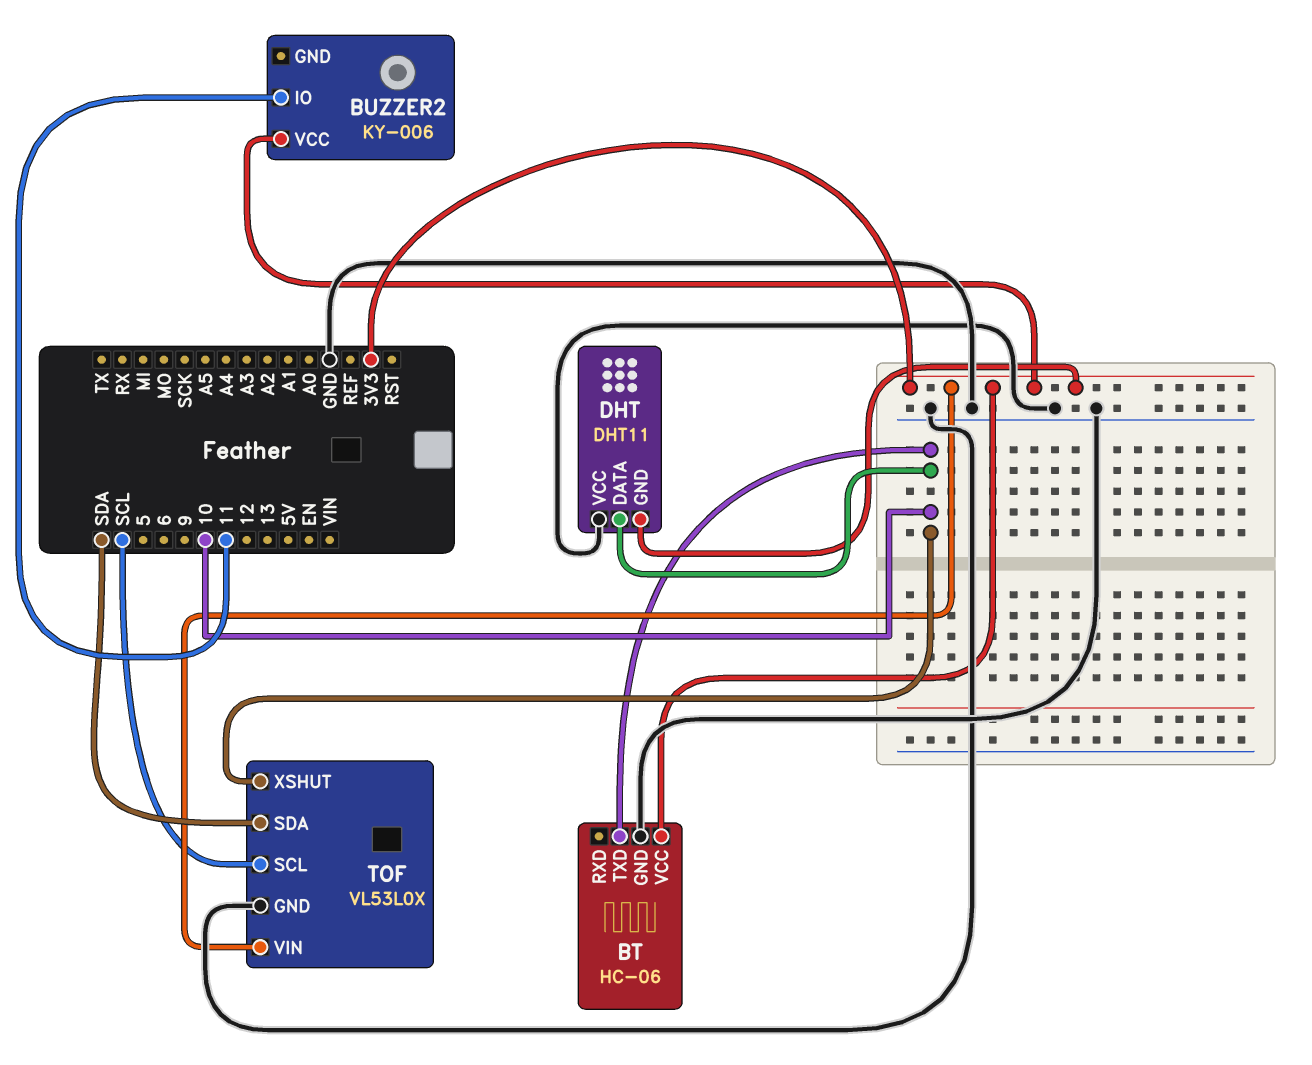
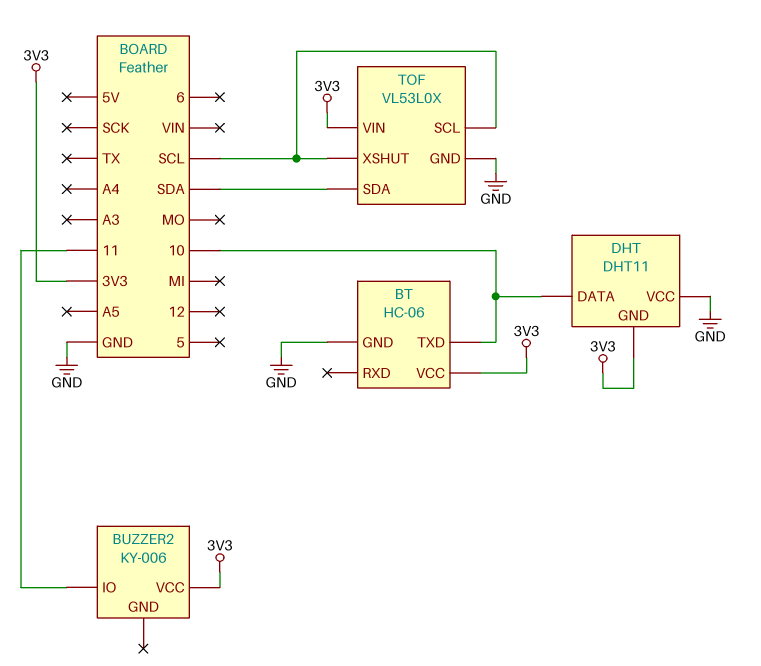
TOF pin XSHUT: 10 -> SCL

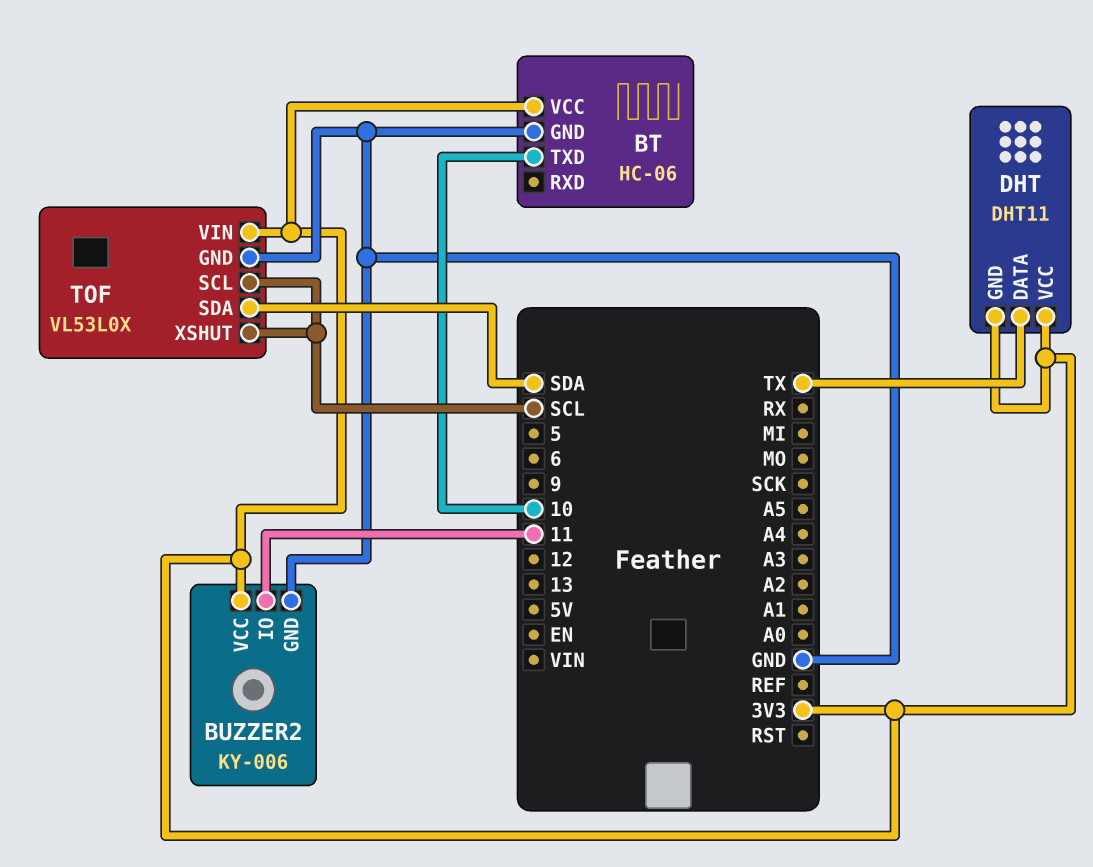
BUZZER2 pin GND: none -> GND
DHT pin DATA: 10 -> TX
DHT pin VCC: GND -> 3V3

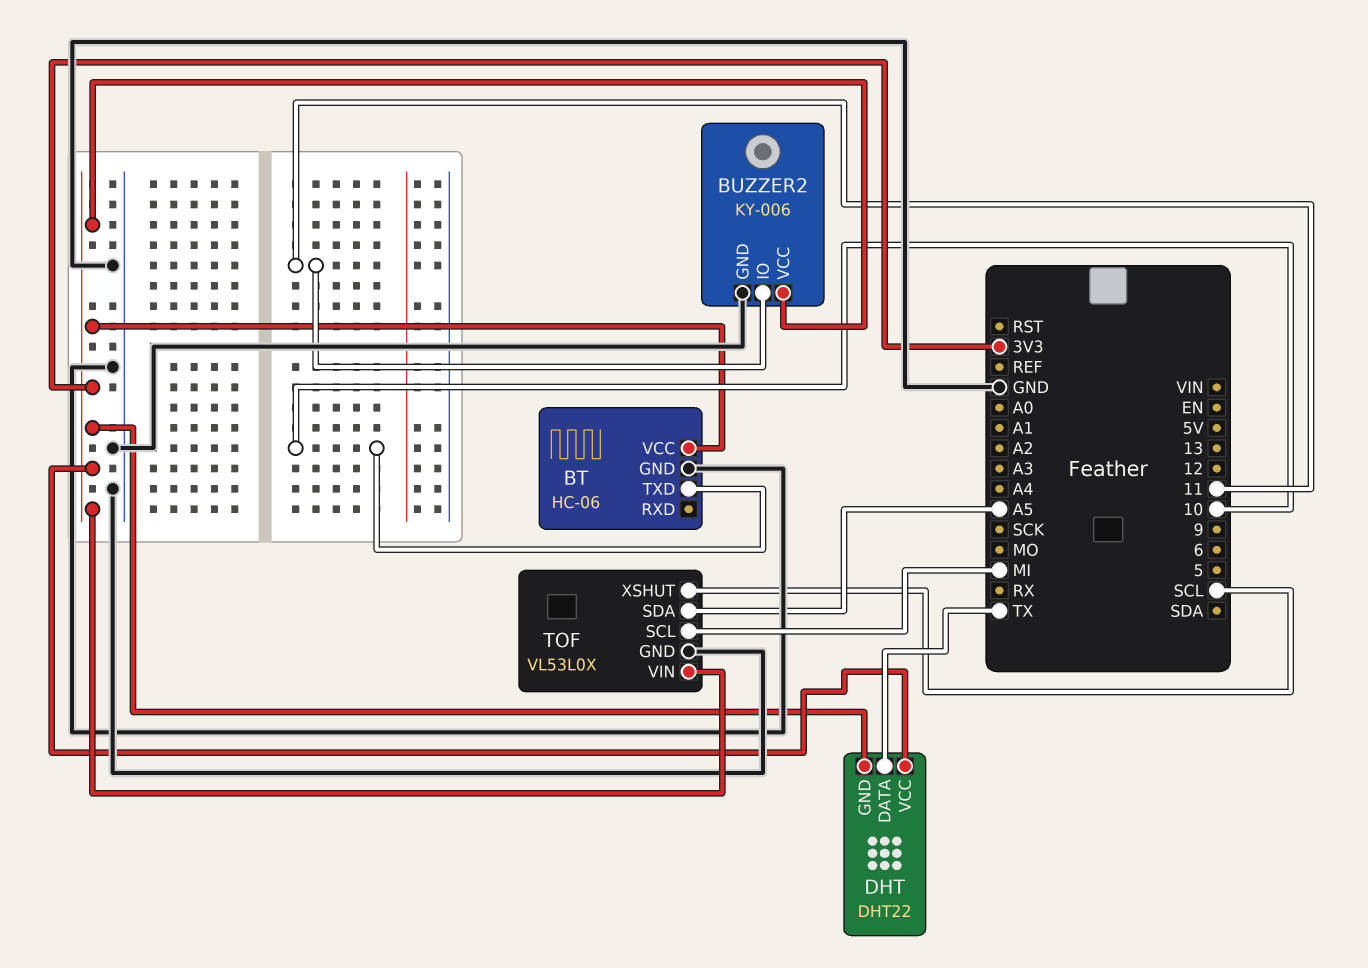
DHT: DHT11 -> DHT22
TOF pin SCL: SCL -> MI
TOF pin SDA: SDA -> A5

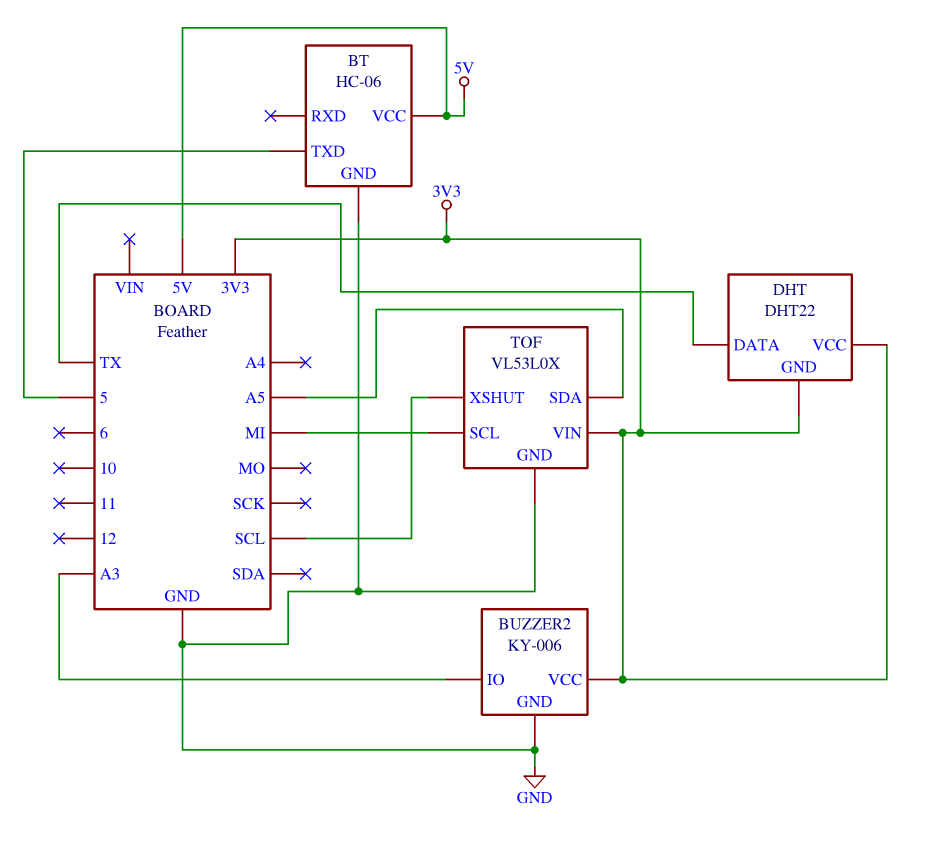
BT pin TXD: 10 -> 5
BT pin VCC: 3V3 -> 5V
BUZZER2 pin IO: 11 -> A3

